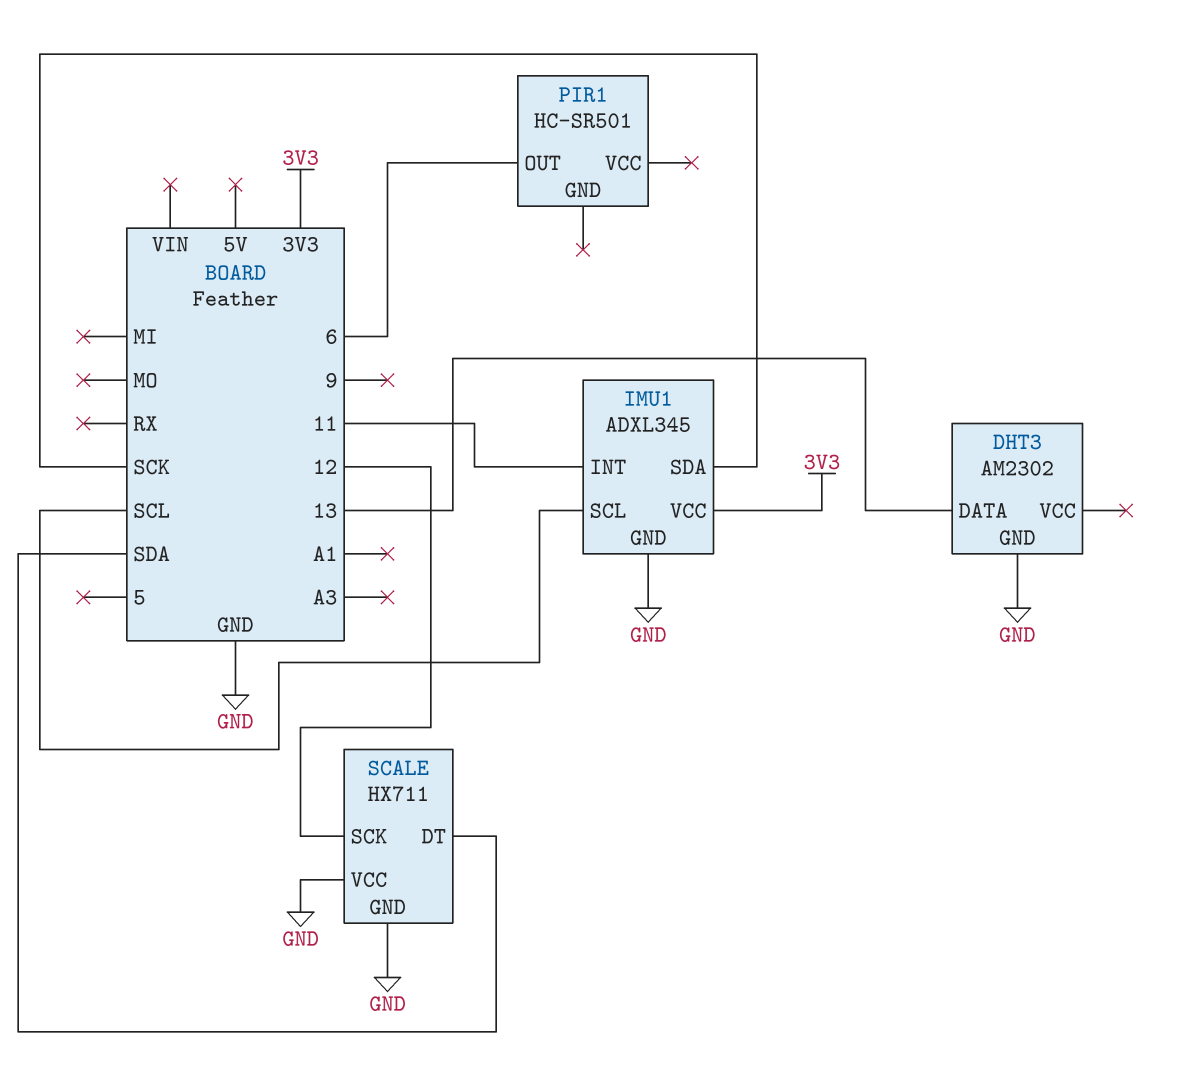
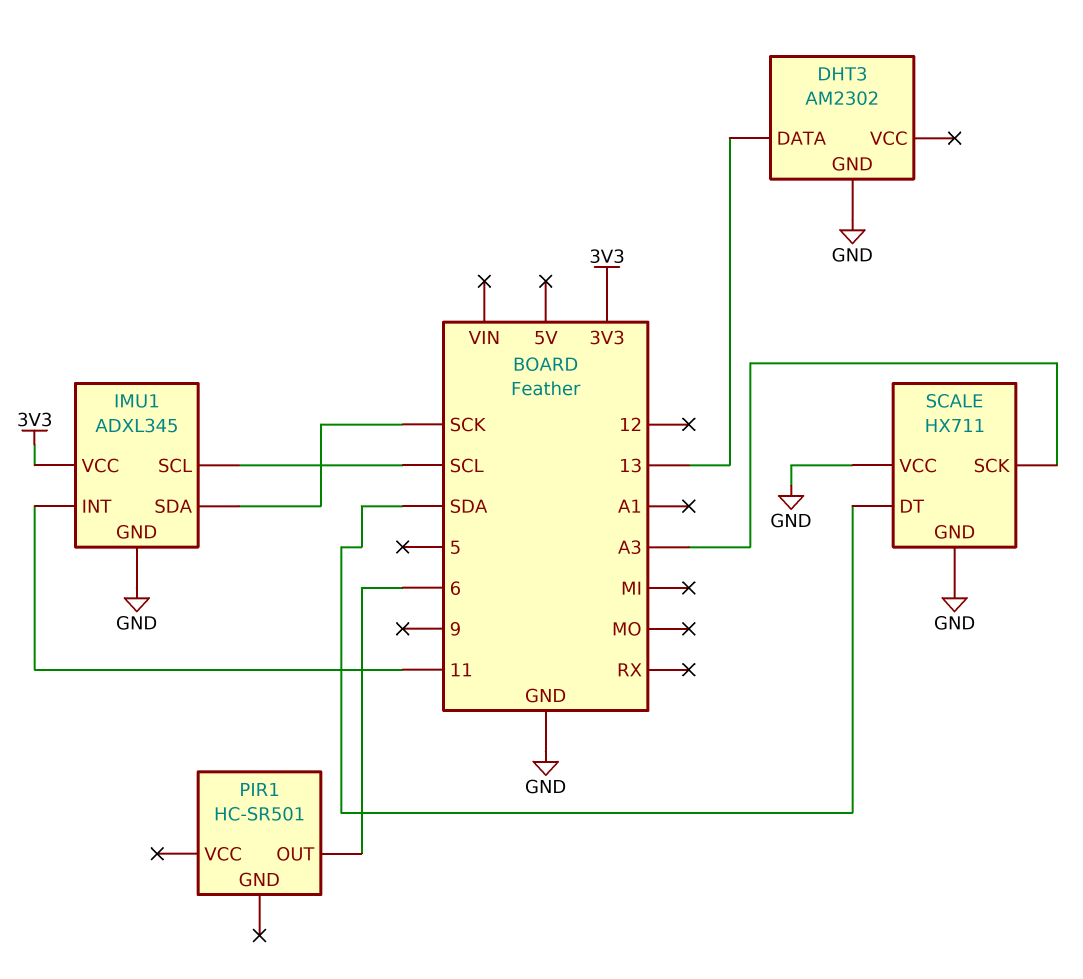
SCALE pin SCK: 12 -> A3

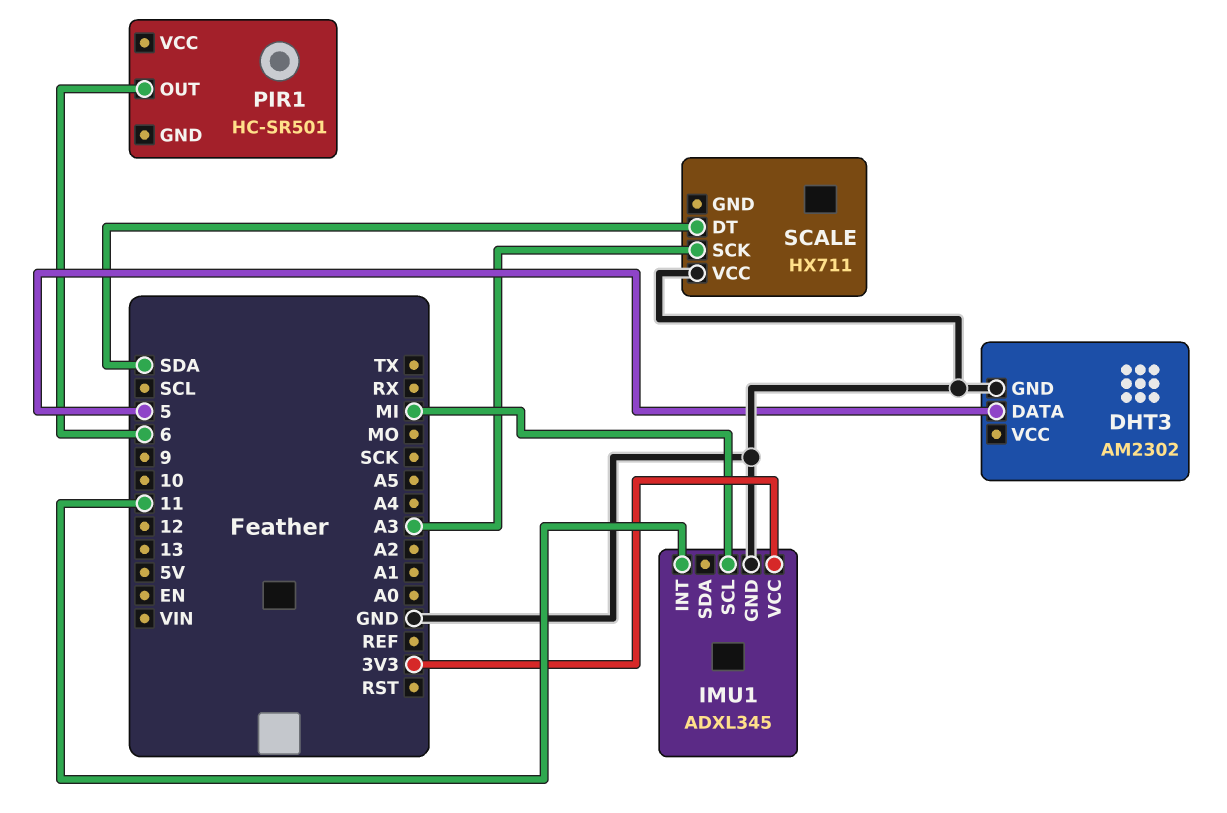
DHT3 pin DATA: 13 -> 5
IMU1 pin SCL: SCL -> MI
IMU1 pin SDA: SCK -> none
SCALE pin GND: GND -> none

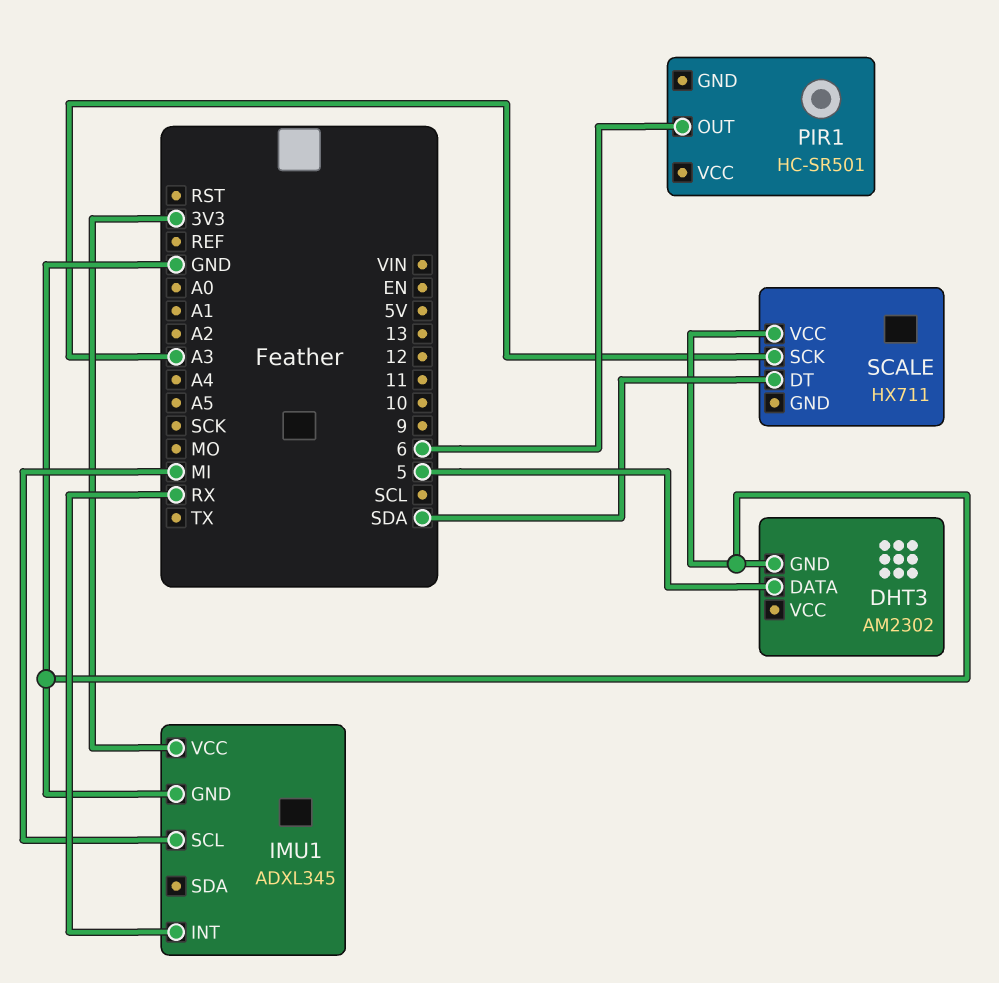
IMU1 pin INT: 11 -> RX

